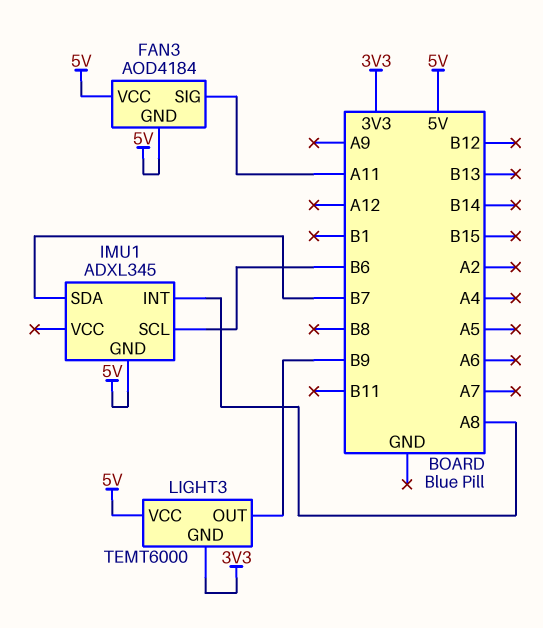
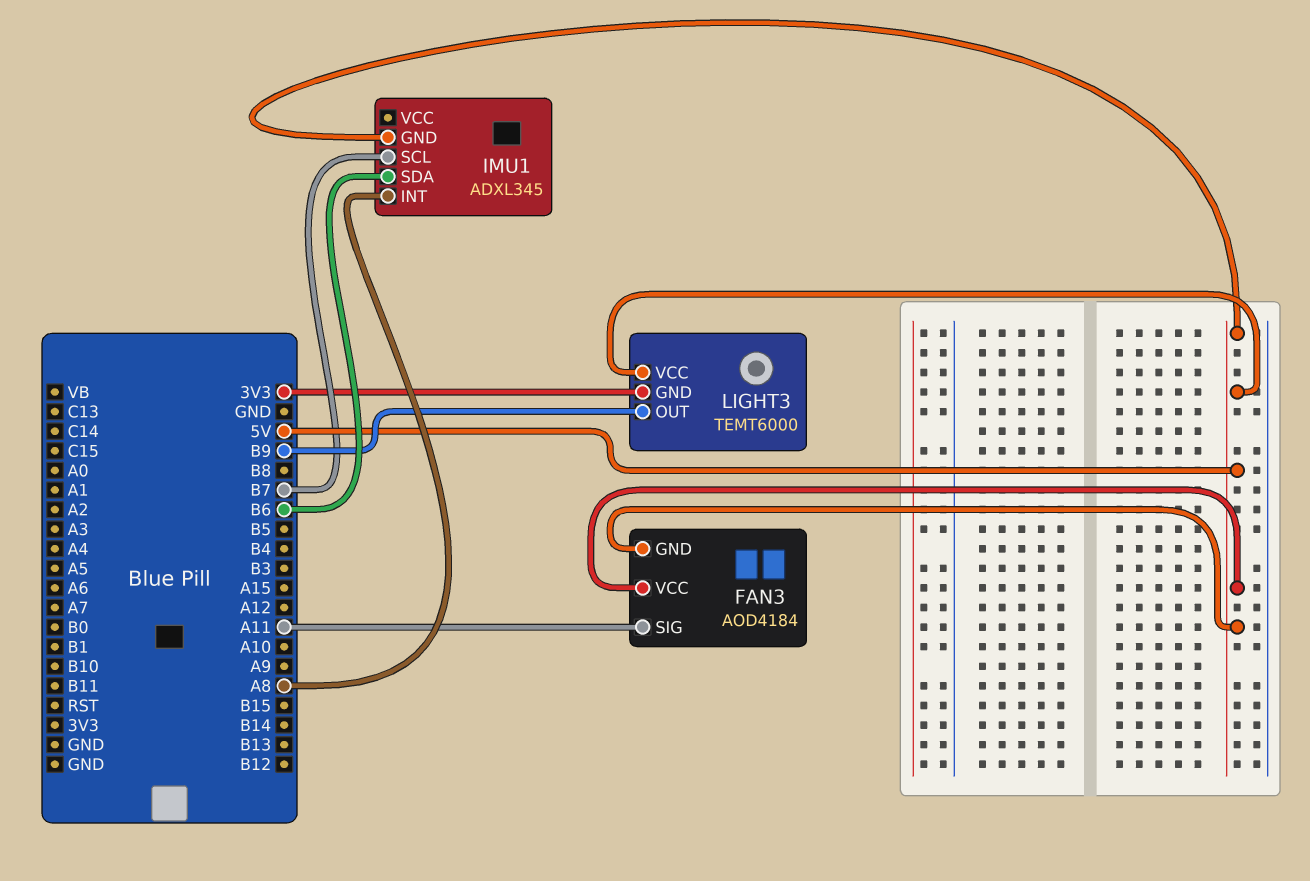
IMU1 pin SCL: B6 -> B7
IMU1 pin SDA: B7 -> B6

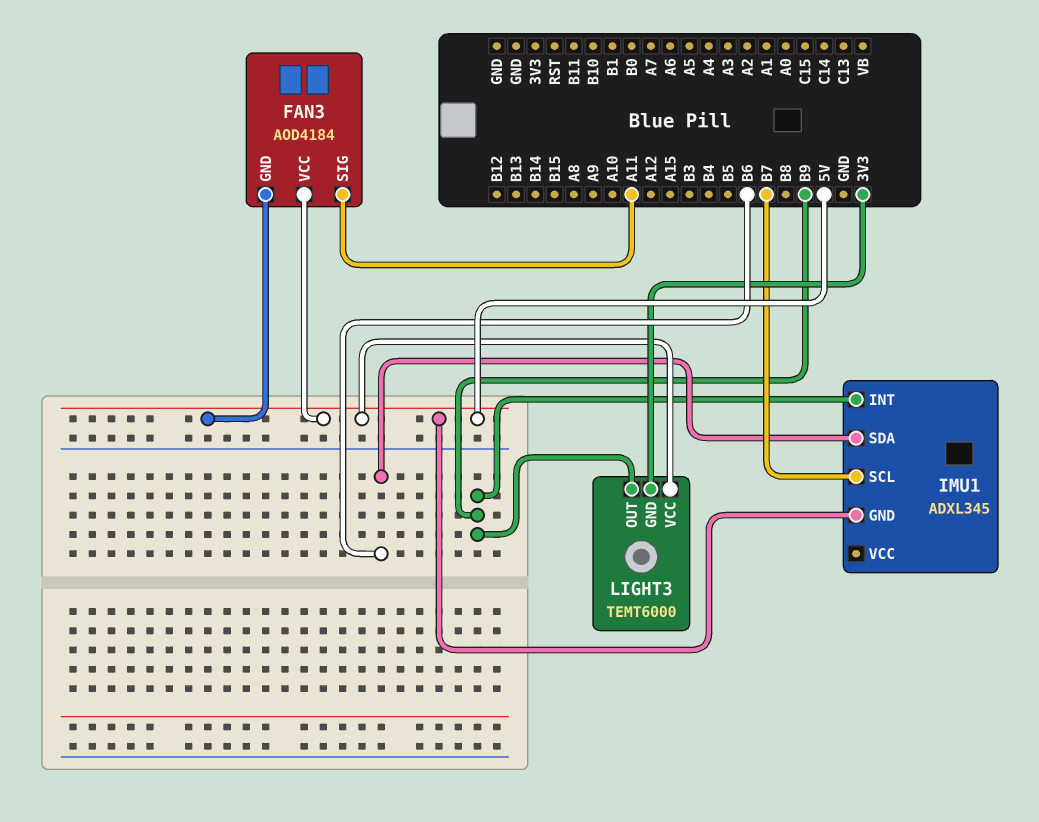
IMU1 pin INT: A8 -> B9

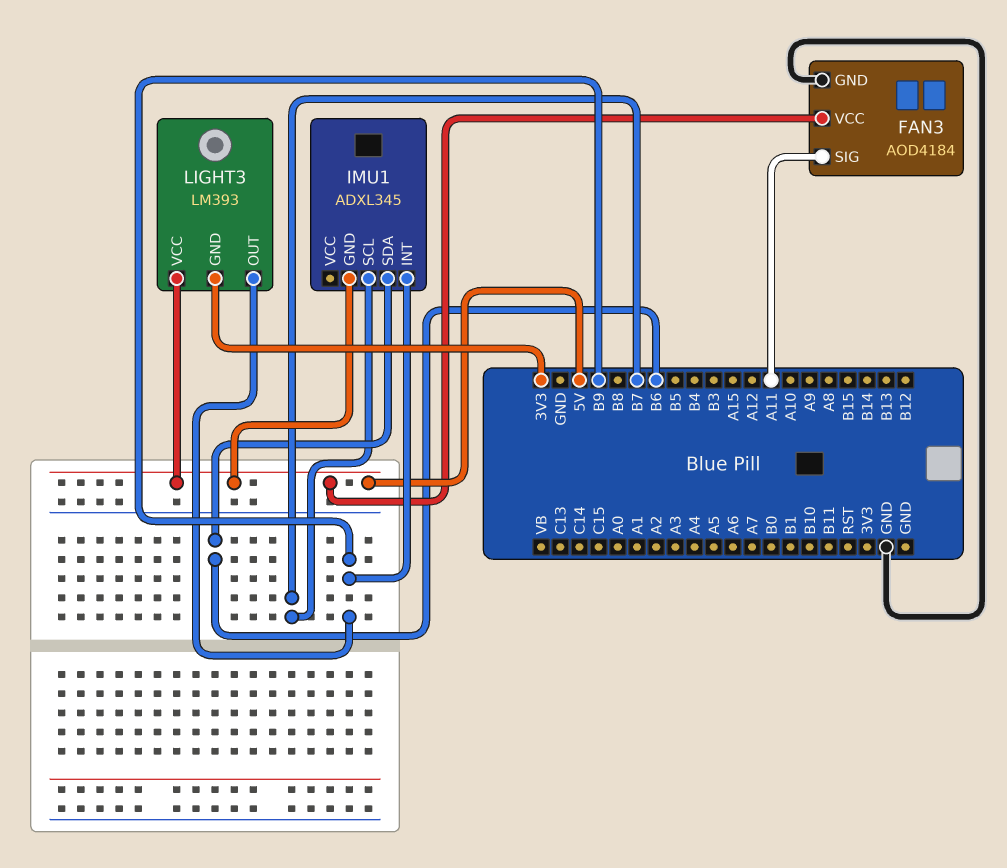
FAN3 pin GND: 5V -> GND
LIGHT3: TEMT6000 -> LM393

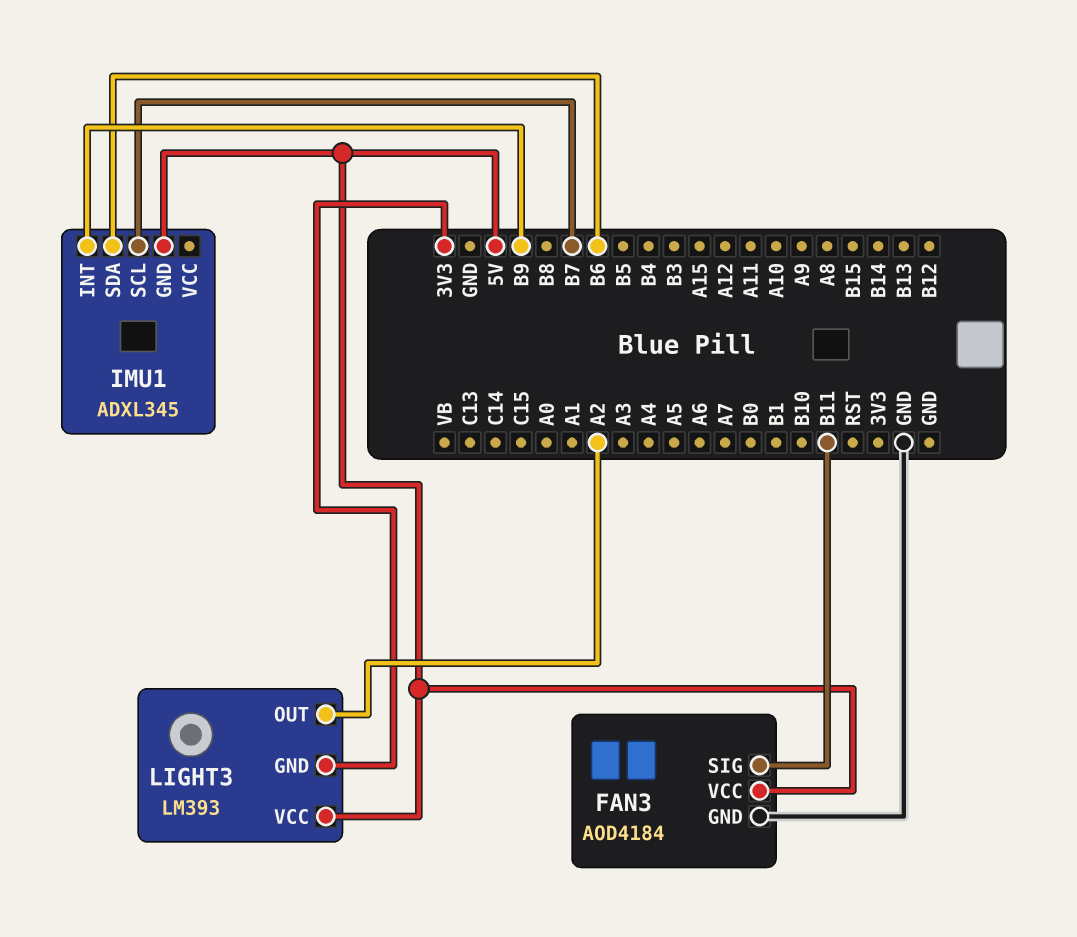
FAN3 pin SIG: A11 -> B11
LIGHT3 pin OUT: B9 -> A2

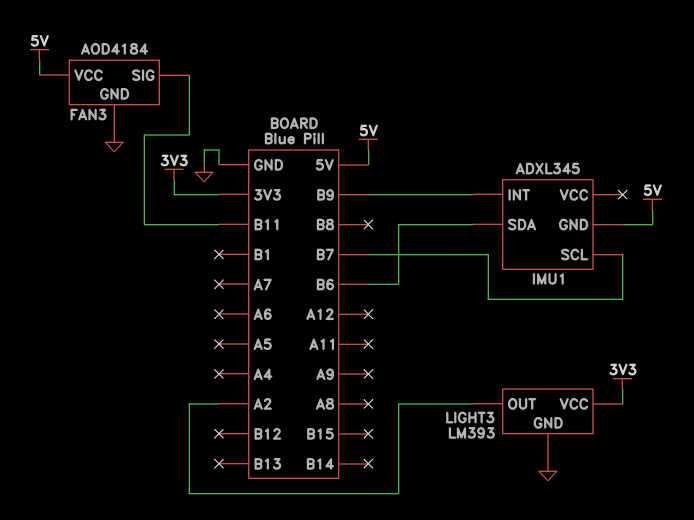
LIGHT3 pin GND: 3V3 -> GND
LIGHT3 pin VCC: 5V -> 3V3

